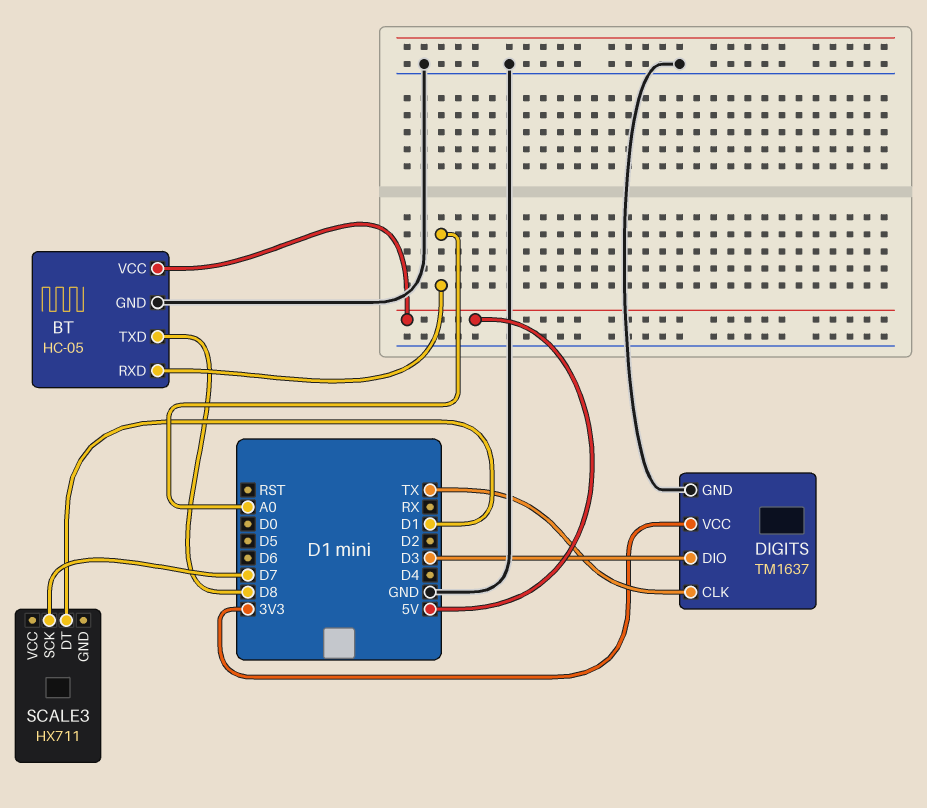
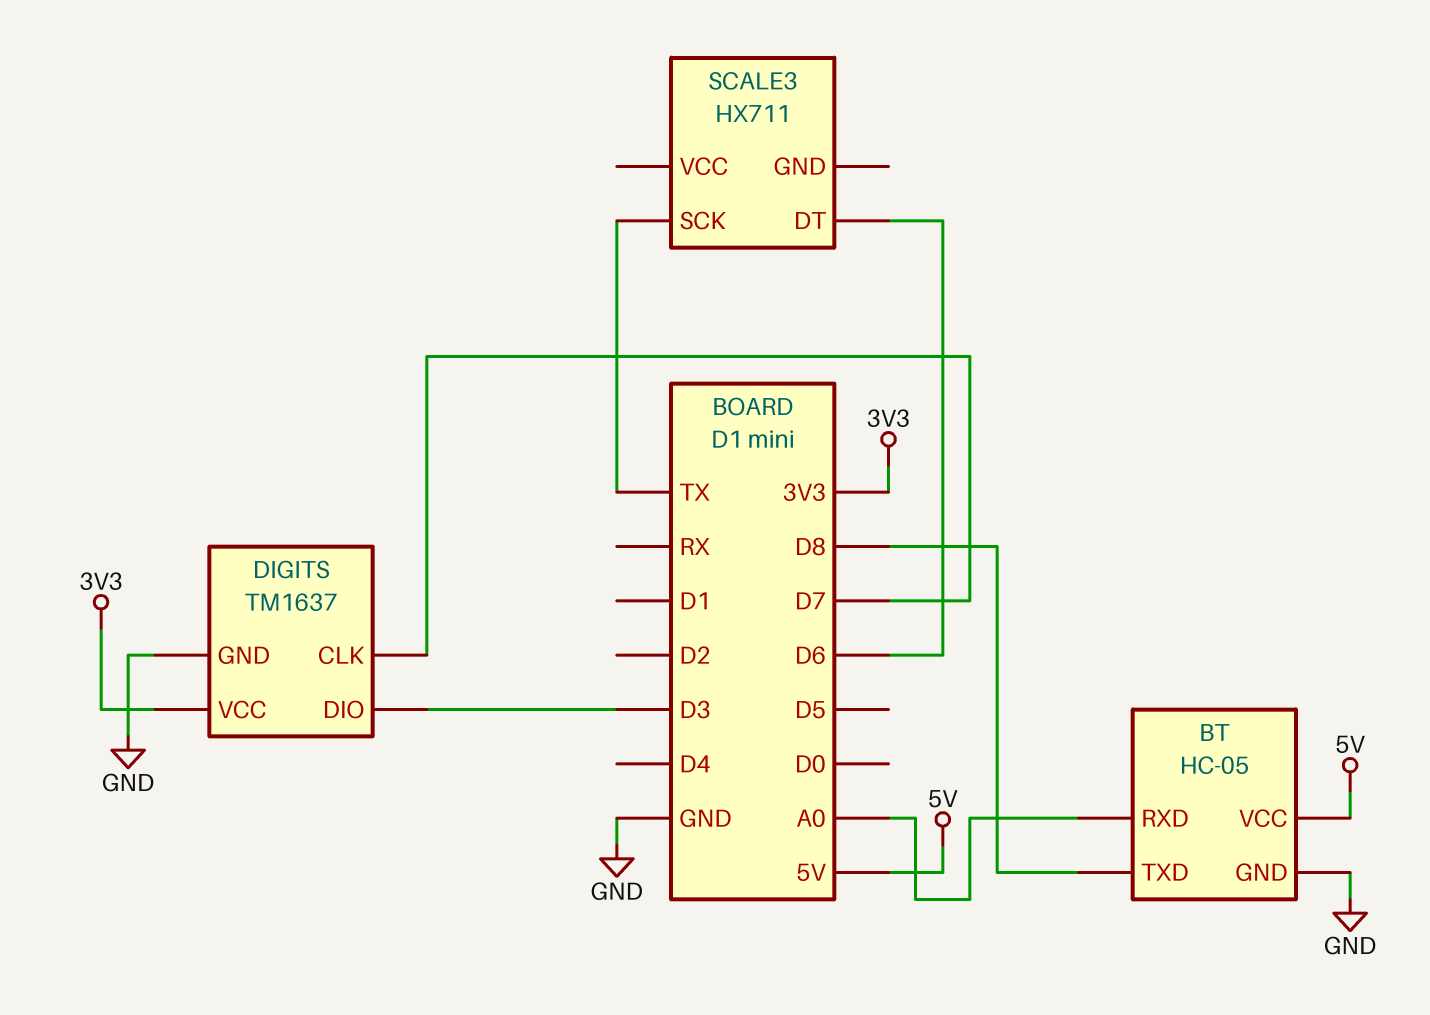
DIGITS pin CLK: TX -> D7
SCALE3 pin DT: D1 -> D6
SCALE3 pin SCK: D7 -> TX

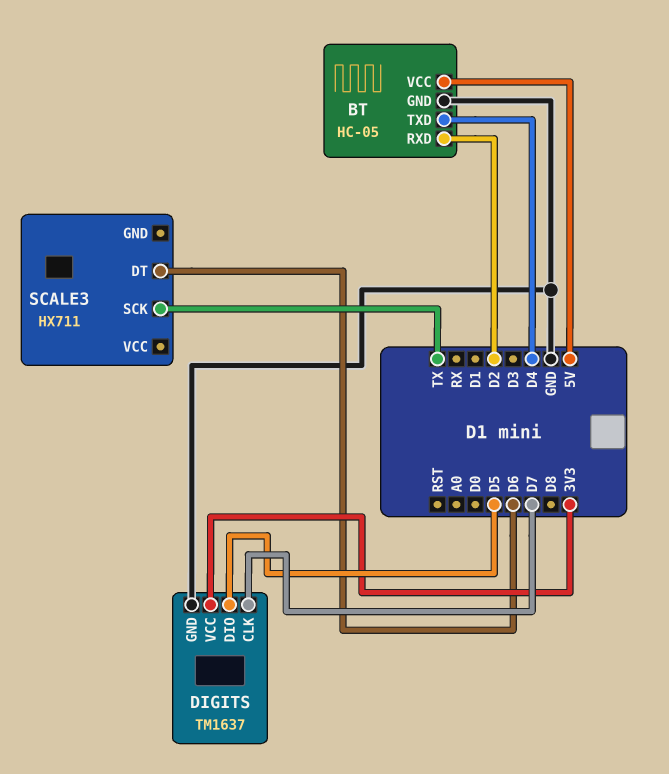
BT pin RXD: A0 -> D2
BT pin TXD: D8 -> D4
DIGITS pin DIO: D3 -> D5

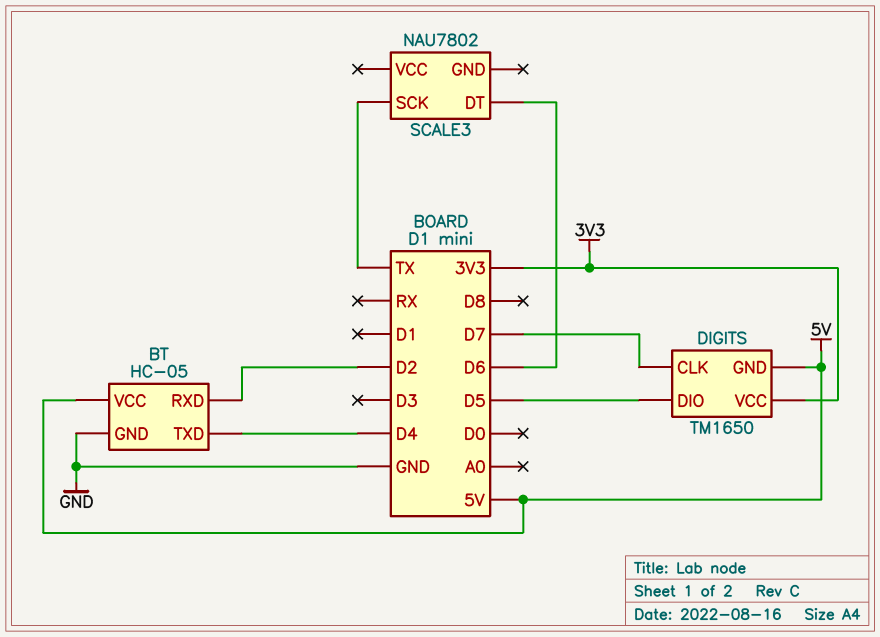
DIGITS: TM1637 -> TM1650
DIGITS pin GND: GND -> 5V
SCALE3: HX711 -> NAU7802

